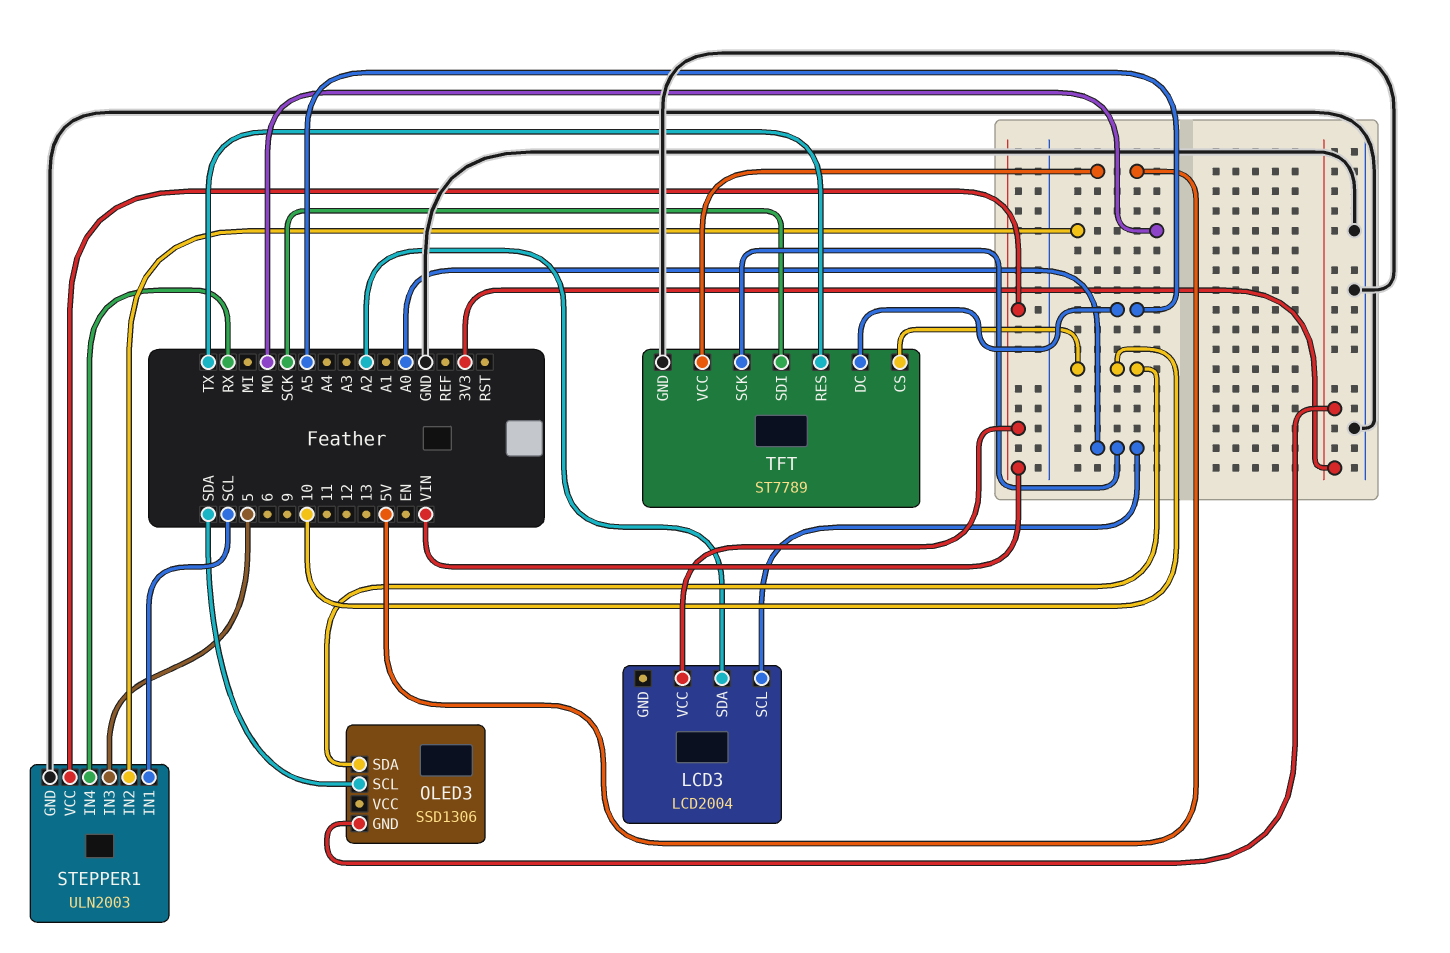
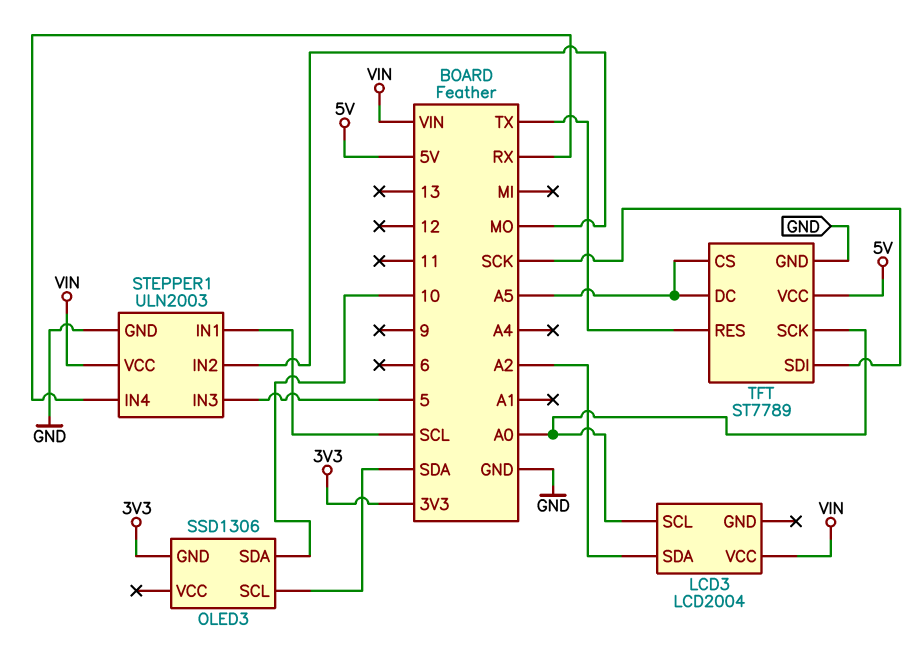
TFT pin CS: 10 -> A5

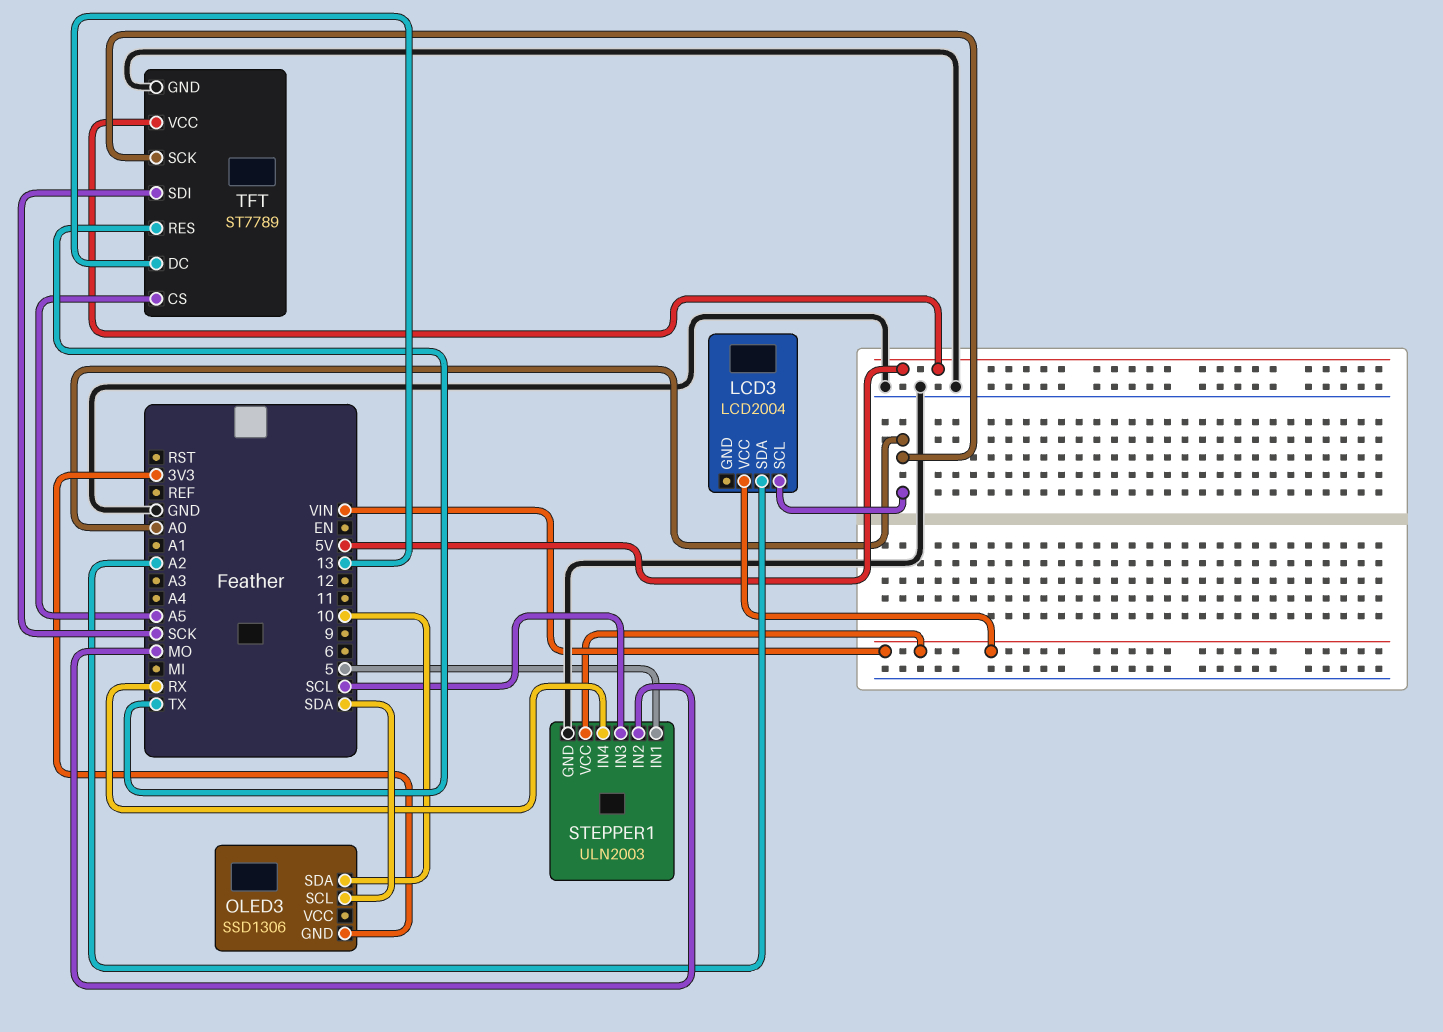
STEPPER1 pin IN1: SCL -> 5
STEPPER1 pin IN3: 5 -> SCL
TFT pin DC: A5 -> 13

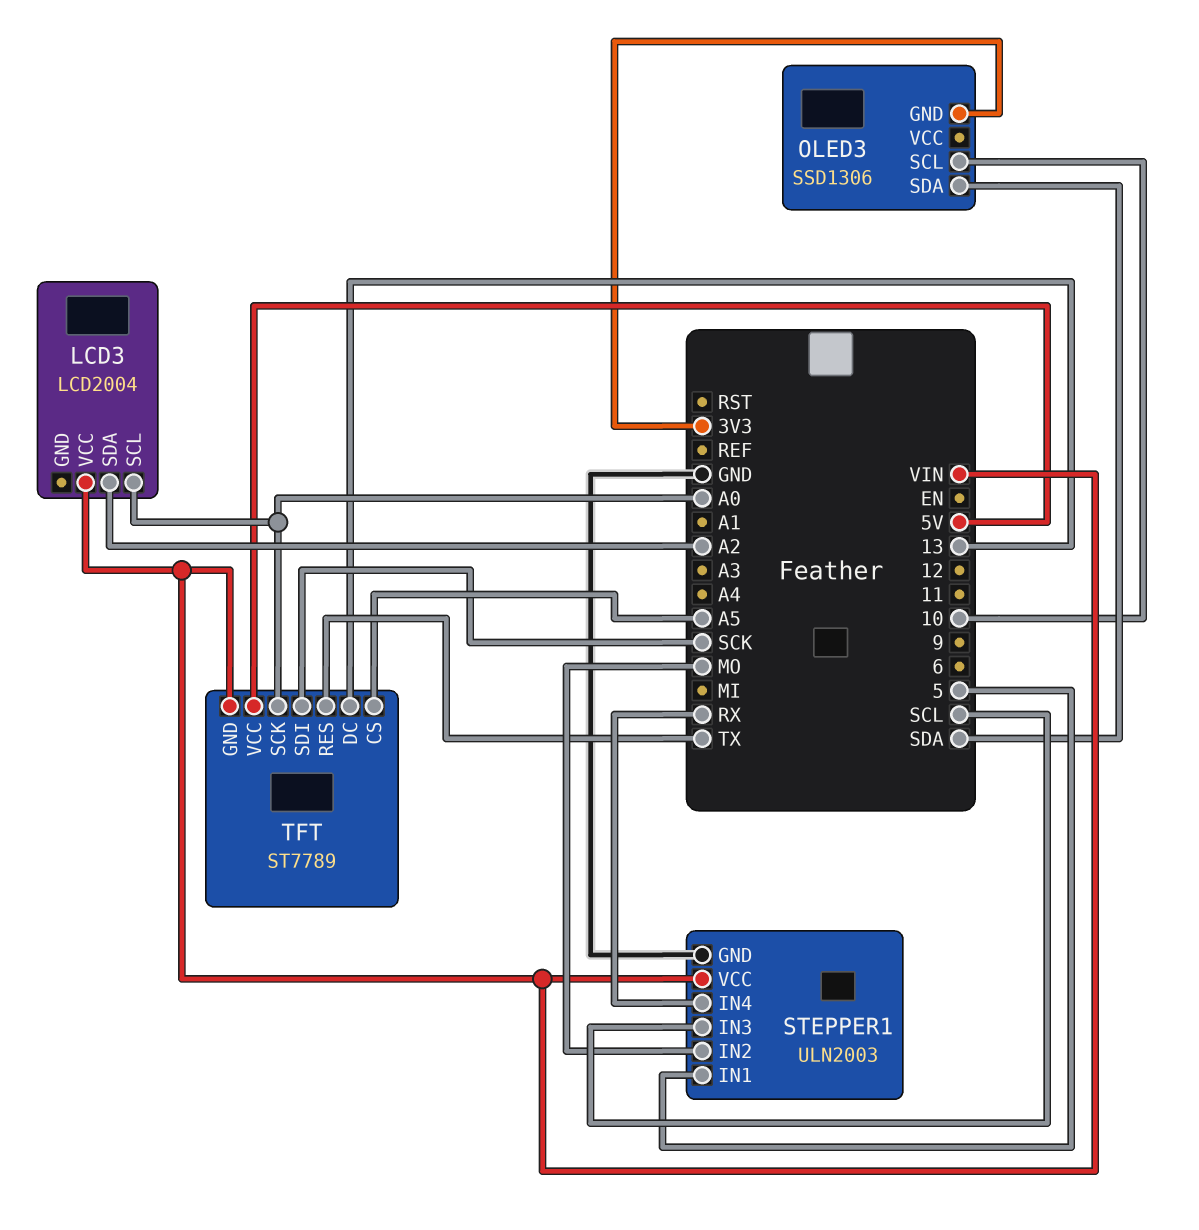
OLED3 pin SCL: SDA -> 10
OLED3 pin SDA: 10 -> SDA
TFT pin GND: GND -> VIN

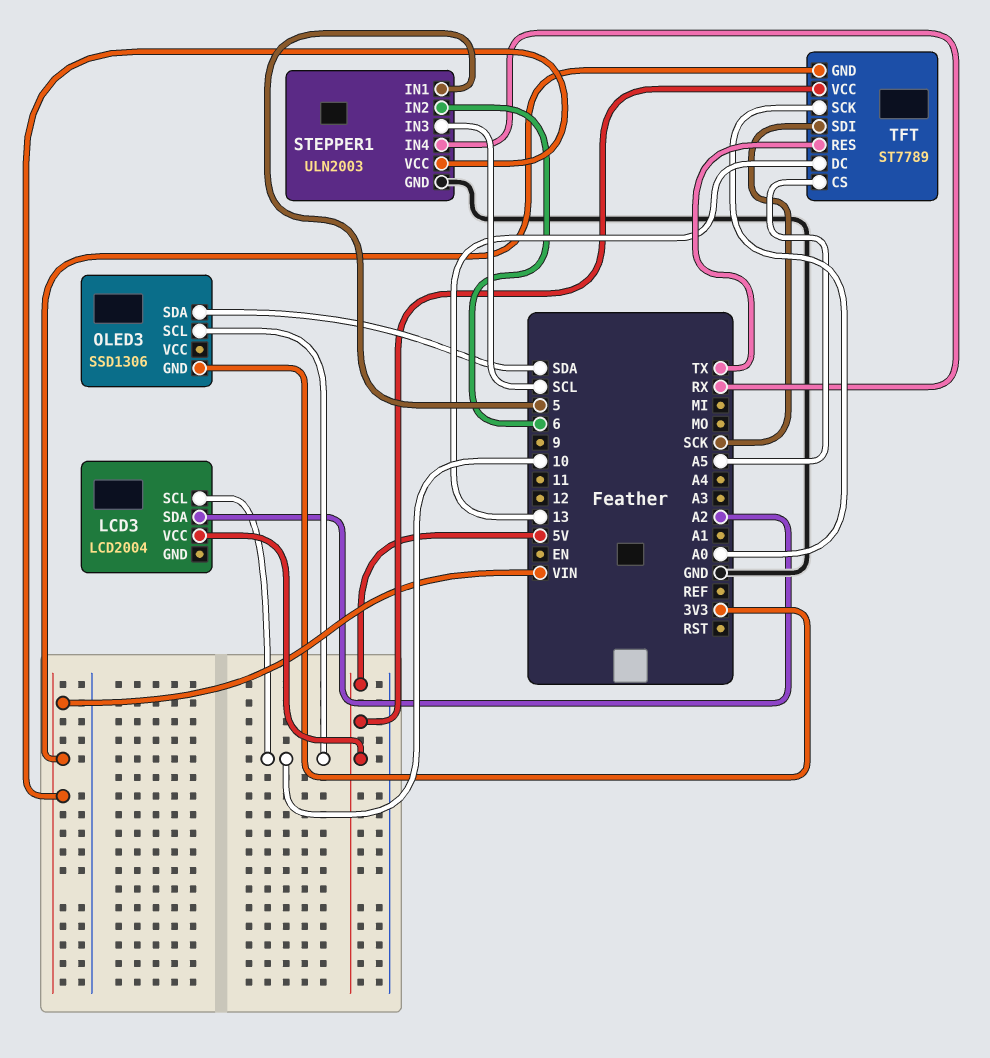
LCD3 pin SCL: A0 -> 10
LCD3 pin VCC: VIN -> 5V
STEPPER1 pin IN2: MO -> 6

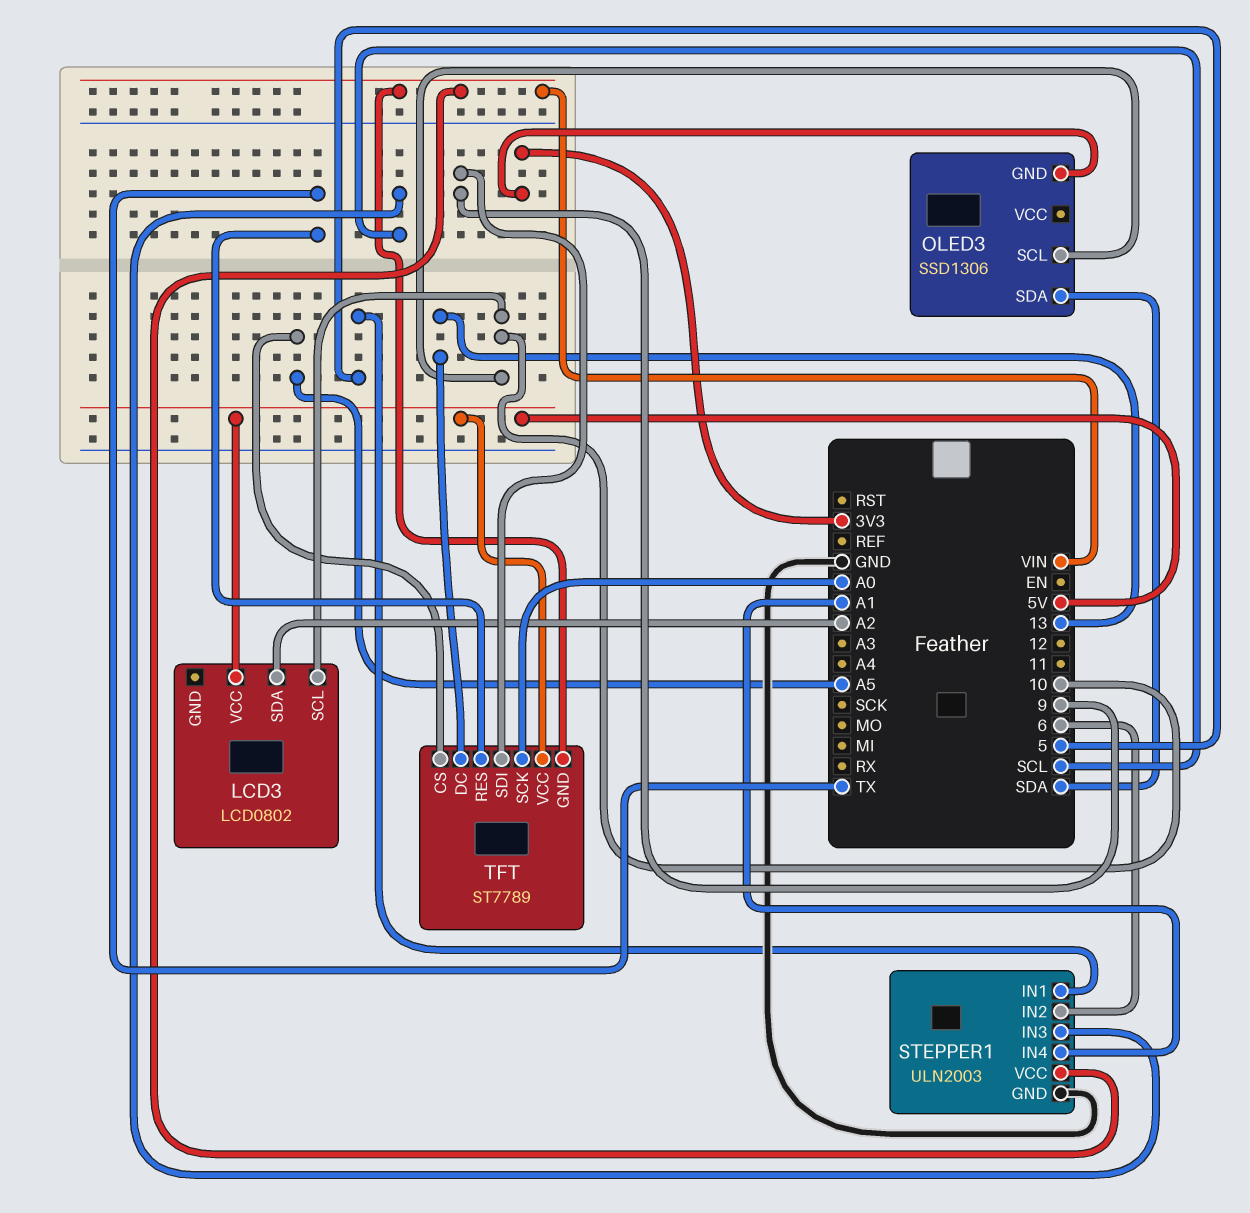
LCD3: LCD2004 -> LCD0802
STEPPER1 pin IN4: RX -> A1
TFT pin SDI: SCK -> 9

